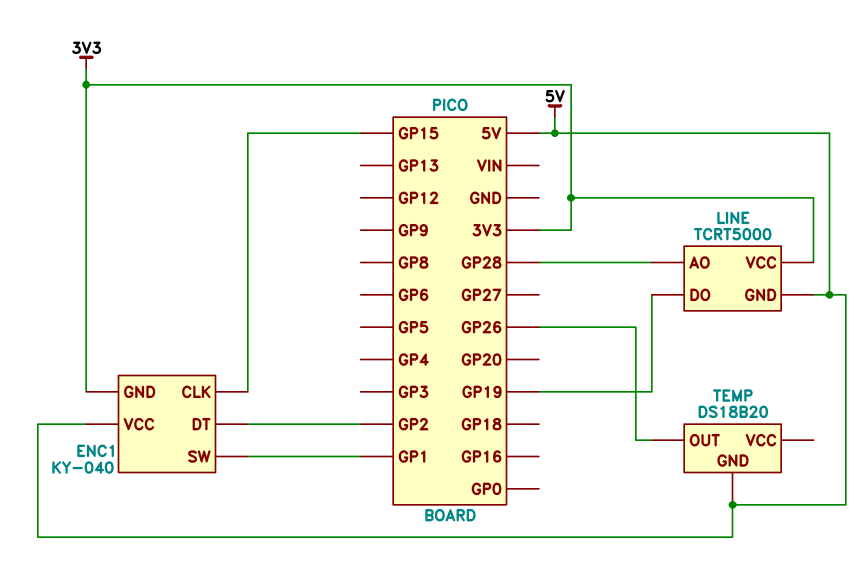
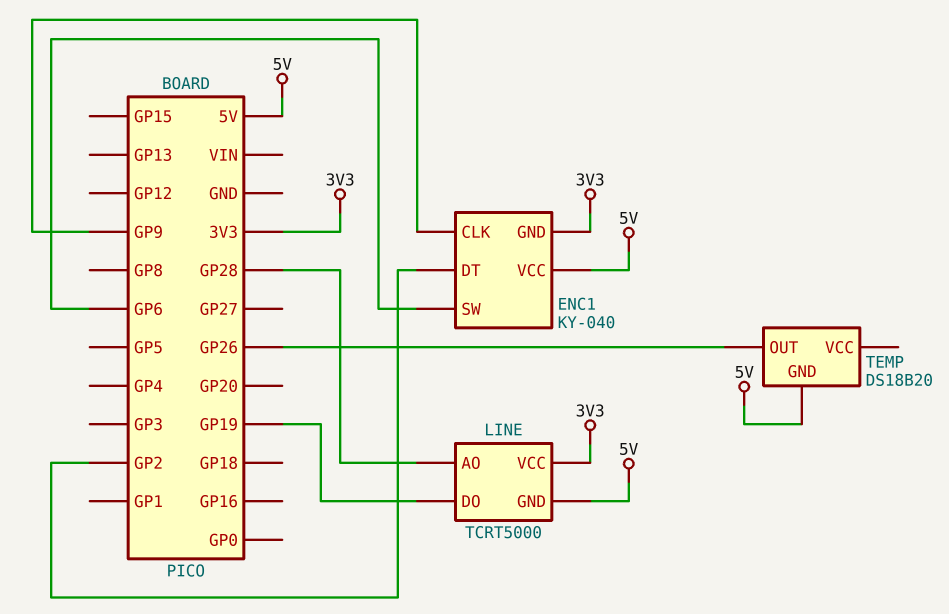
ENC1 pin CLK: GP15 -> GP9
ENC1 pin SW: GP1 -> GP6

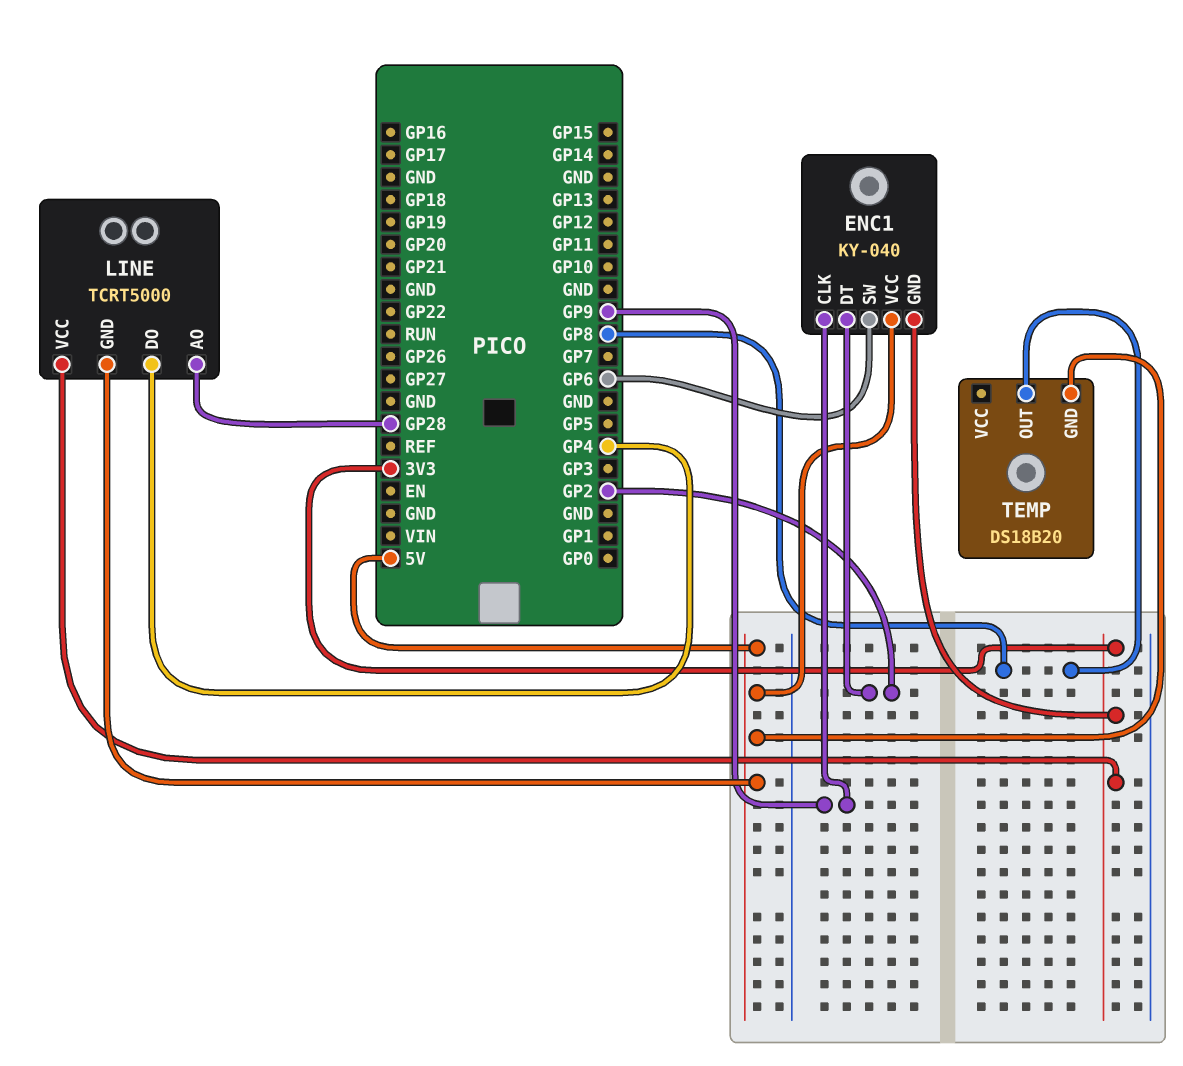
LINE pin DO: GP19 -> GP4
TEMP pin OUT: GP26 -> GP8

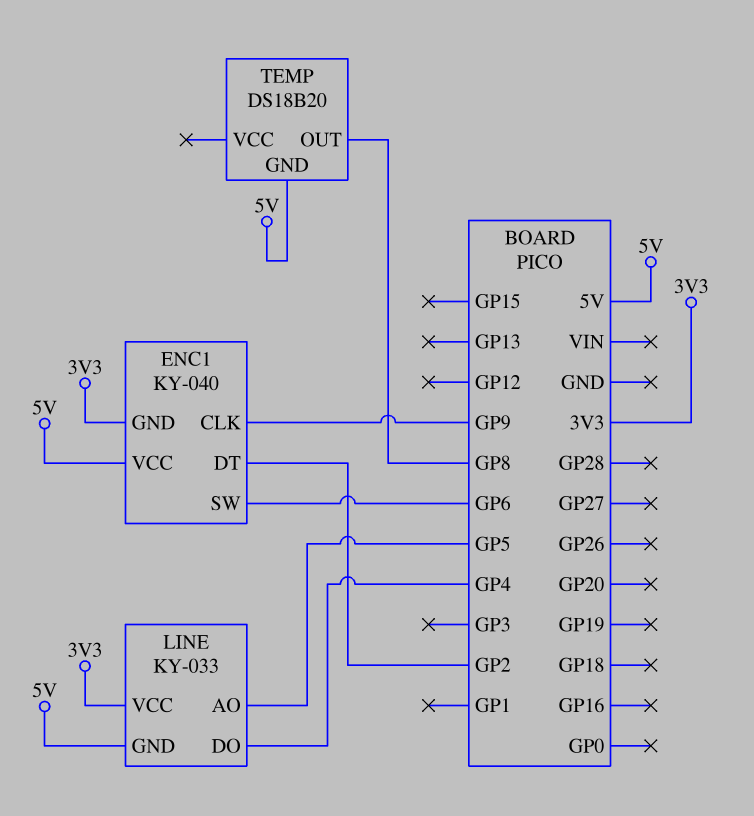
LINE: TCRT5000 -> KY-033
LINE pin AO: GP28 -> GP5

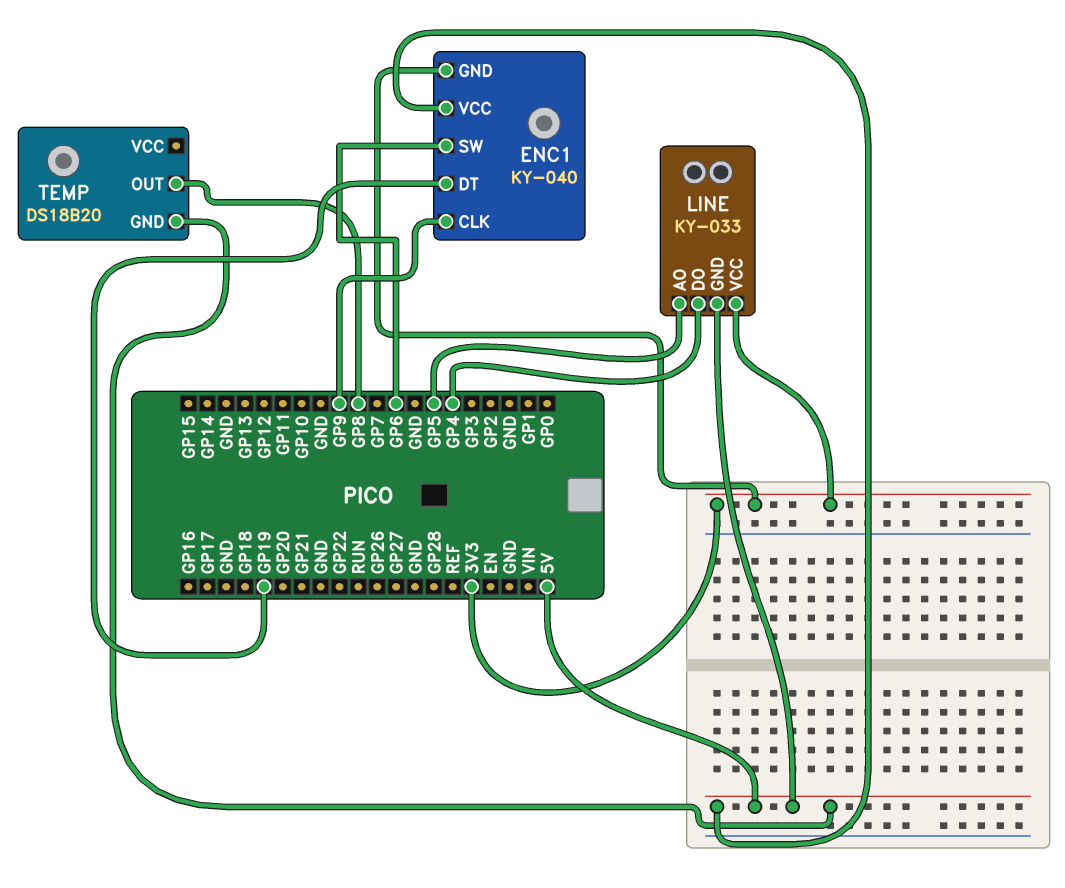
ENC1 pin DT: GP2 -> GP19

